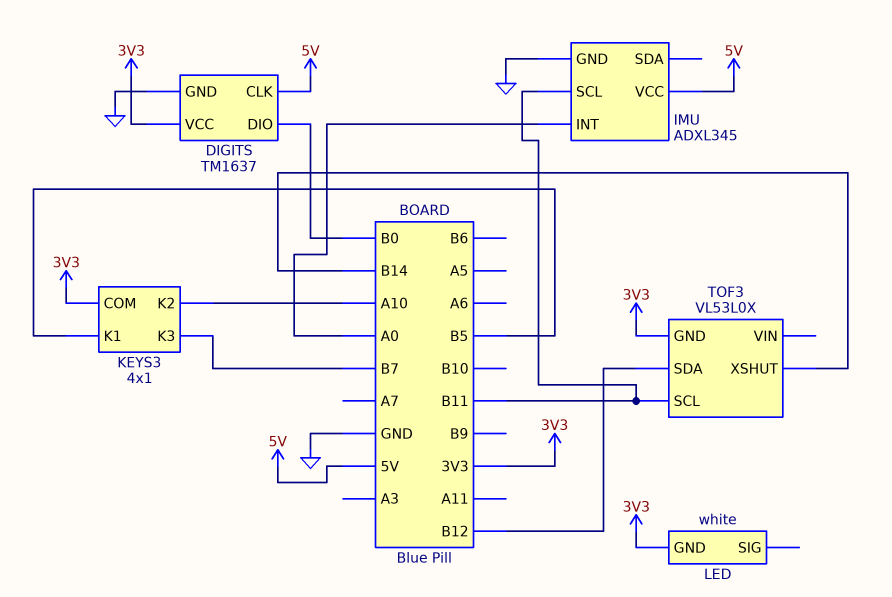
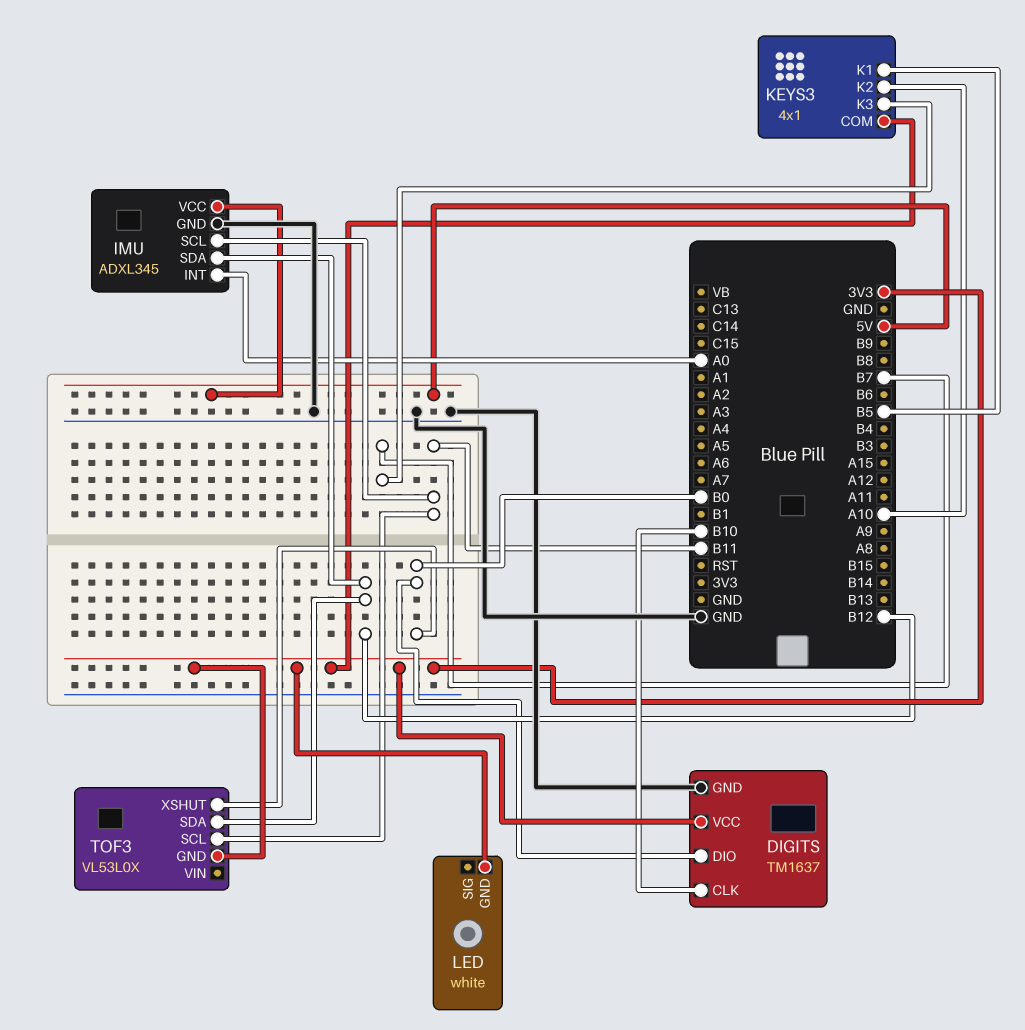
DIGITS pin CLK: 5V -> B10
IMU pin SDA: none -> B12
TOF3 pin XSHUT: B14 -> B0

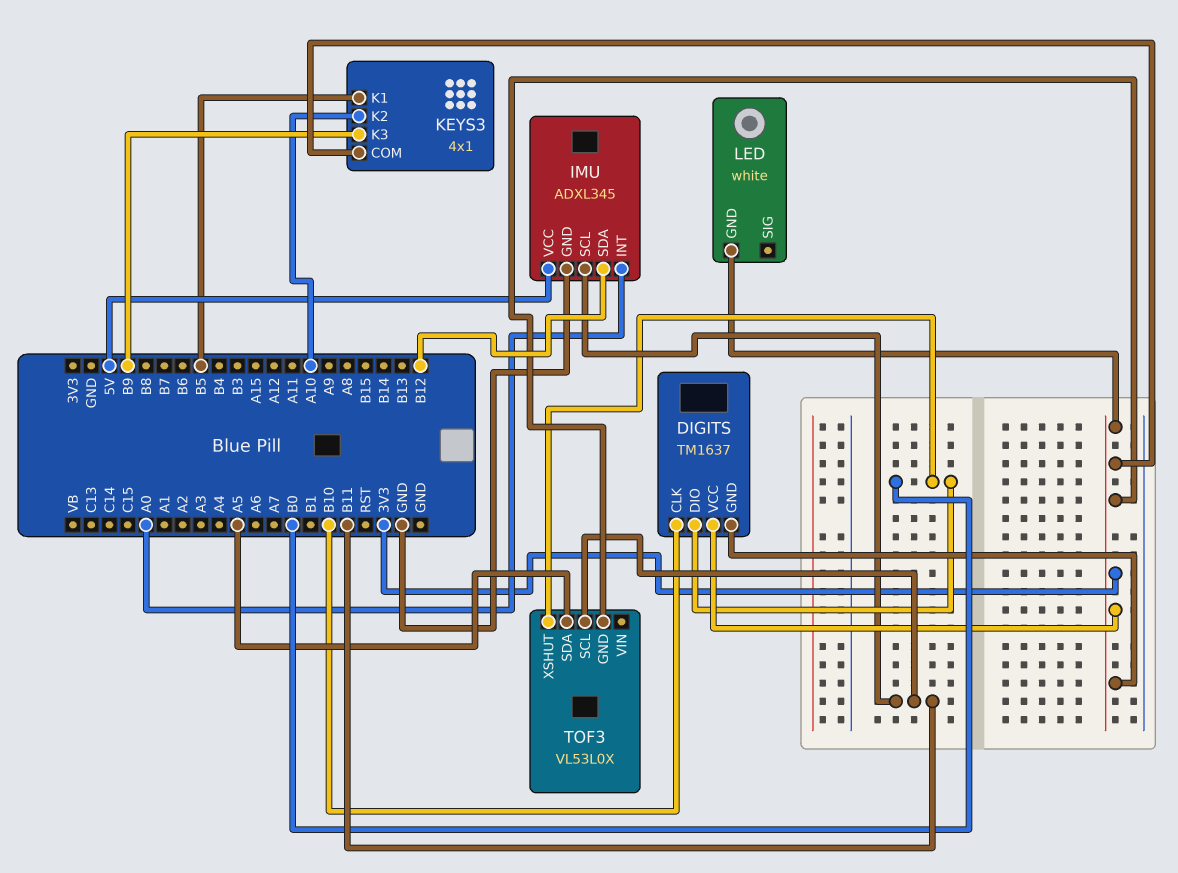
DIGITS pin GND: GND -> 3V3
KEYS3 pin K3: B7 -> B9
TOF3 pin SDA: B12 -> A5

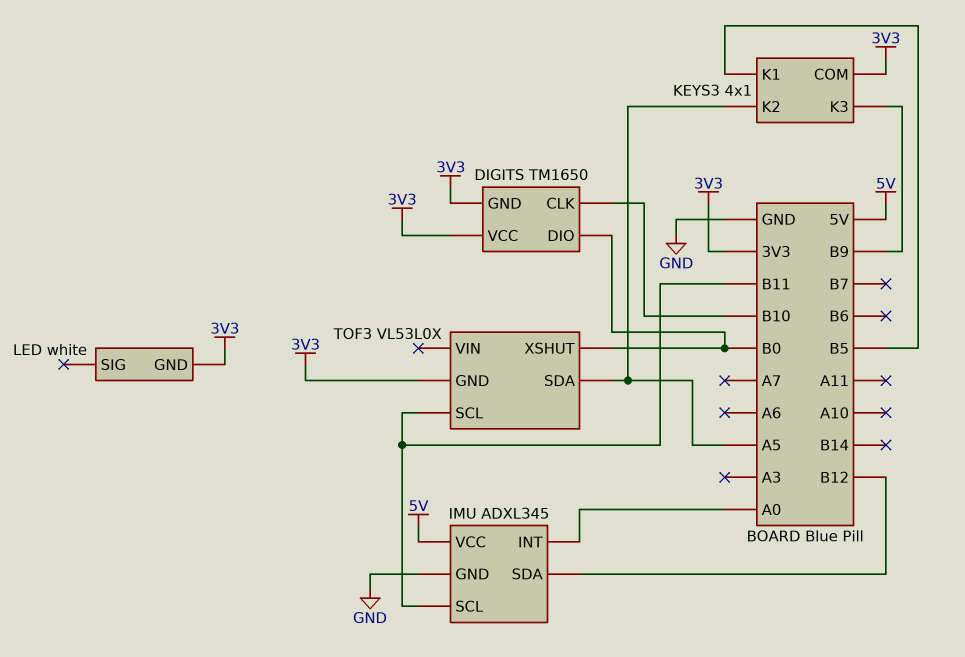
DIGITS: TM1637 -> TM1650
KEYS3 pin K2: A10 -> A5

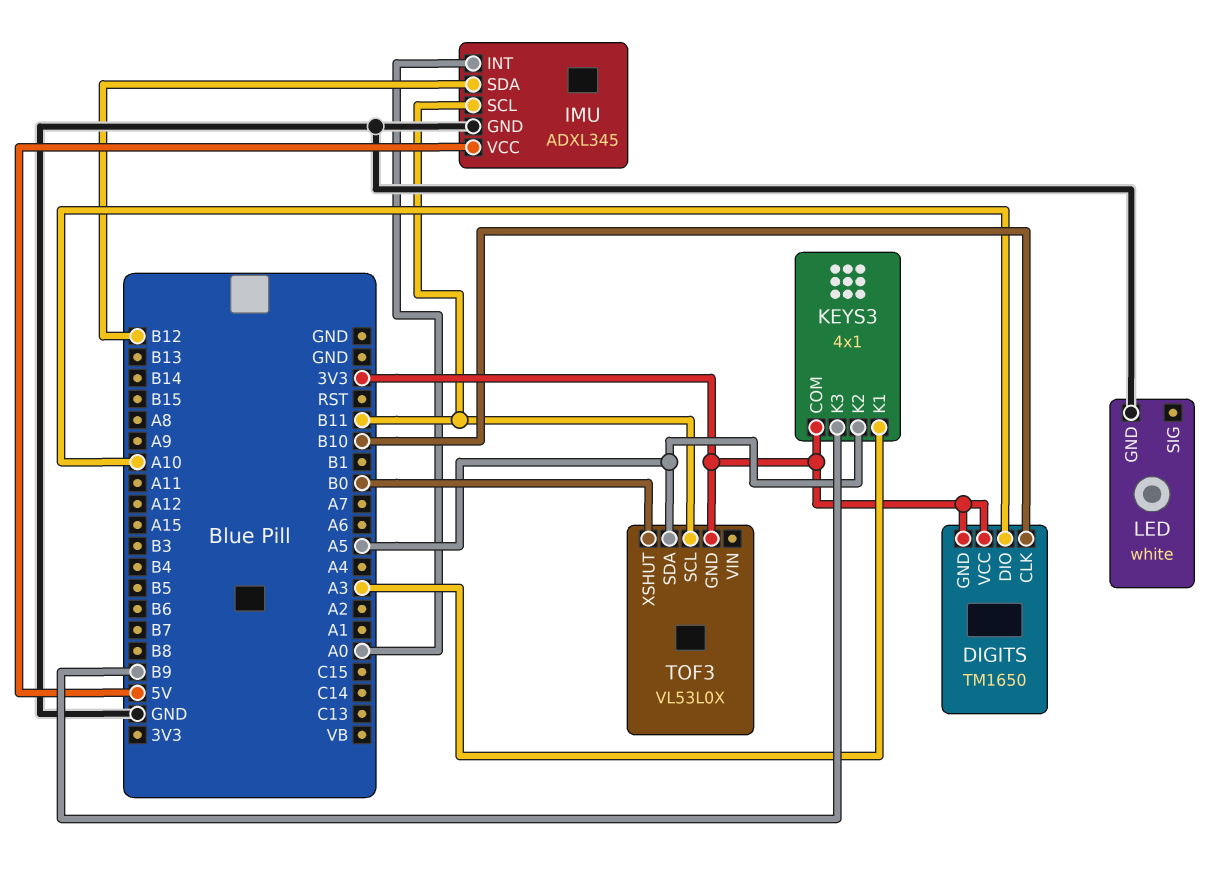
DIGITS pin DIO: B0 -> A10
KEYS3 pin K1: B5 -> A3
LED pin GND: 3V3 -> GND

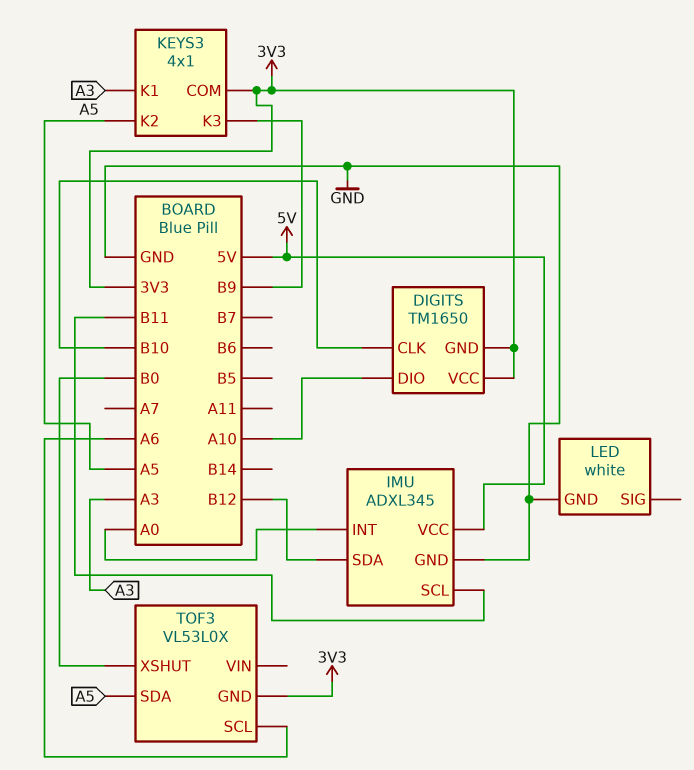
TOF3 pin SCL: B11 -> A6

